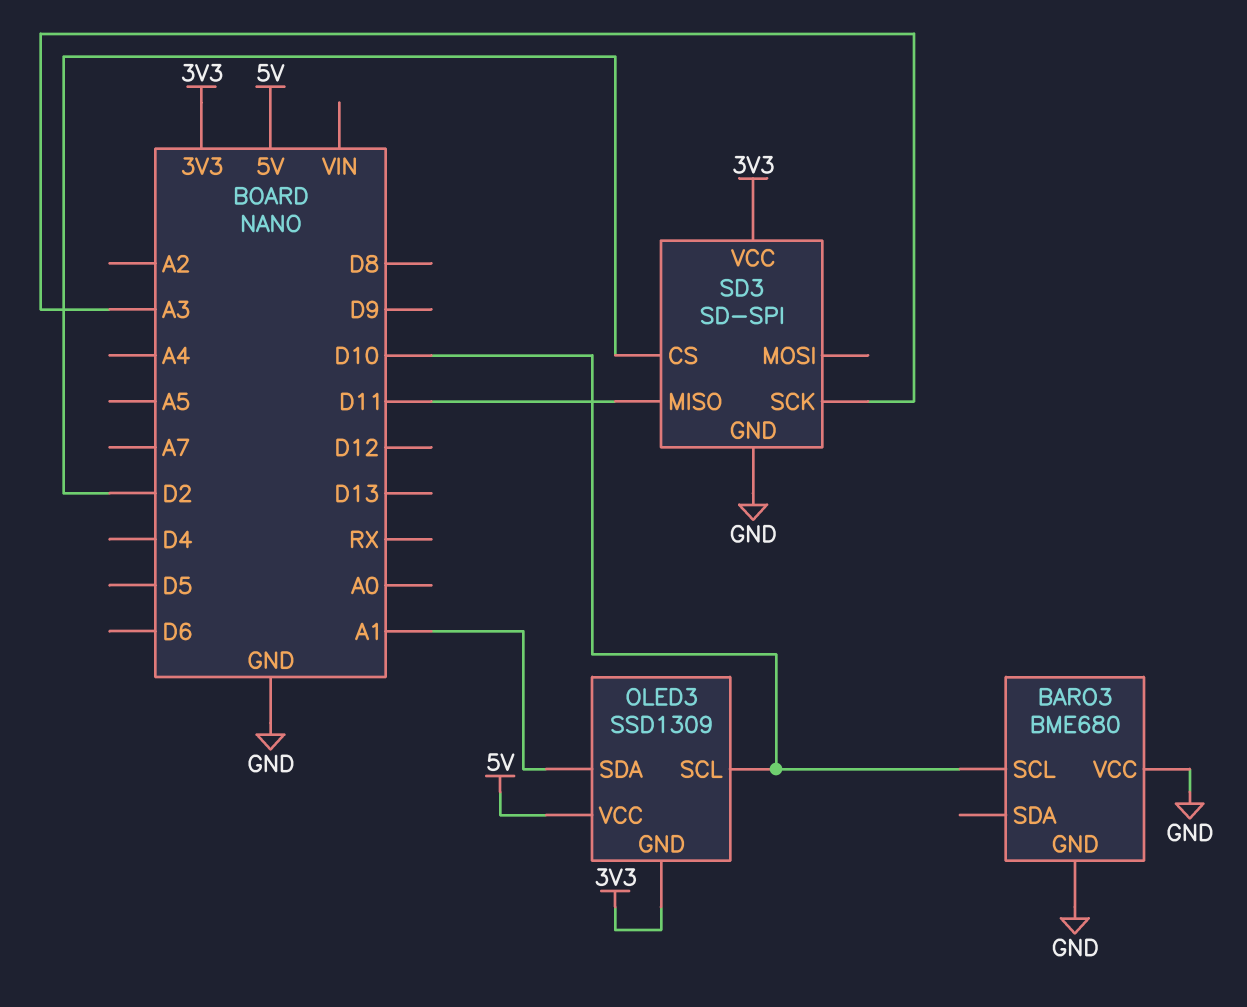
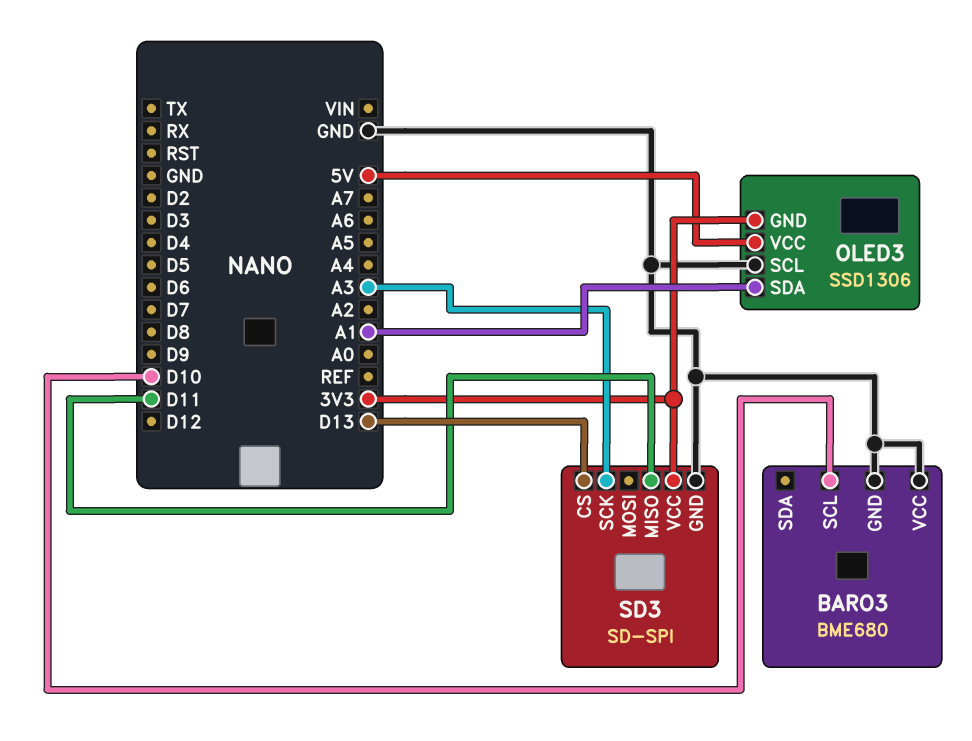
OLED3: SSD1309 -> SSD1306
OLED3 pin SCL: D10 -> GND
SD3 pin CS: D2 -> D13

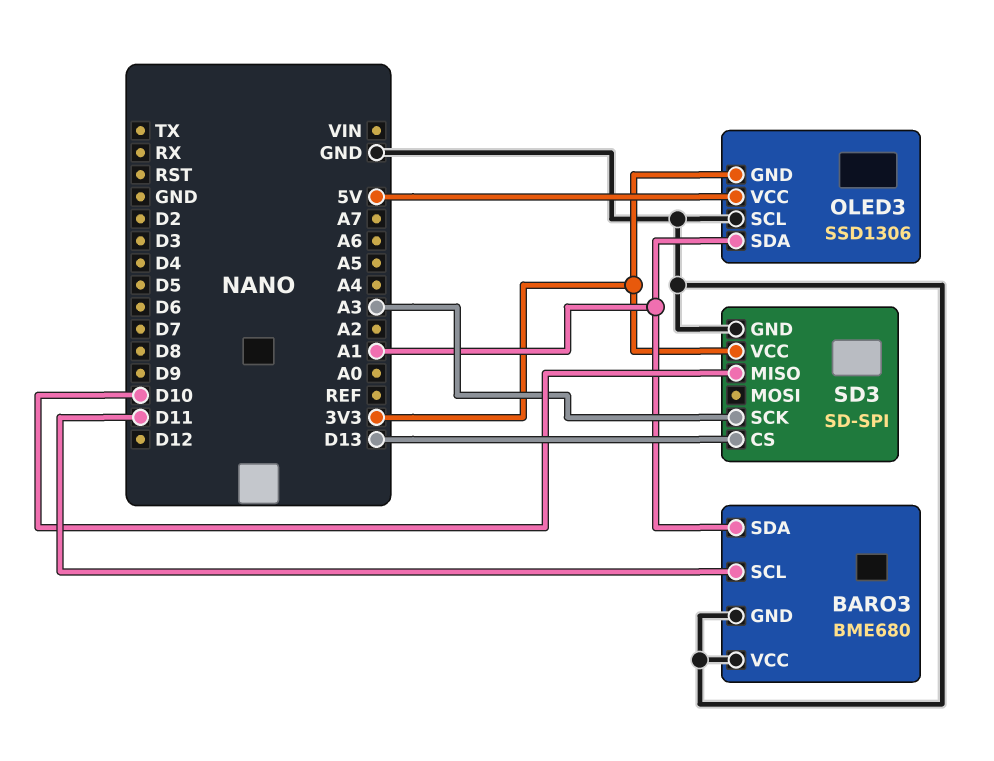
BARO3 pin SCL: D10 -> D11
BARO3 pin SDA: none -> A1
SD3 pin MISO: D11 -> D10

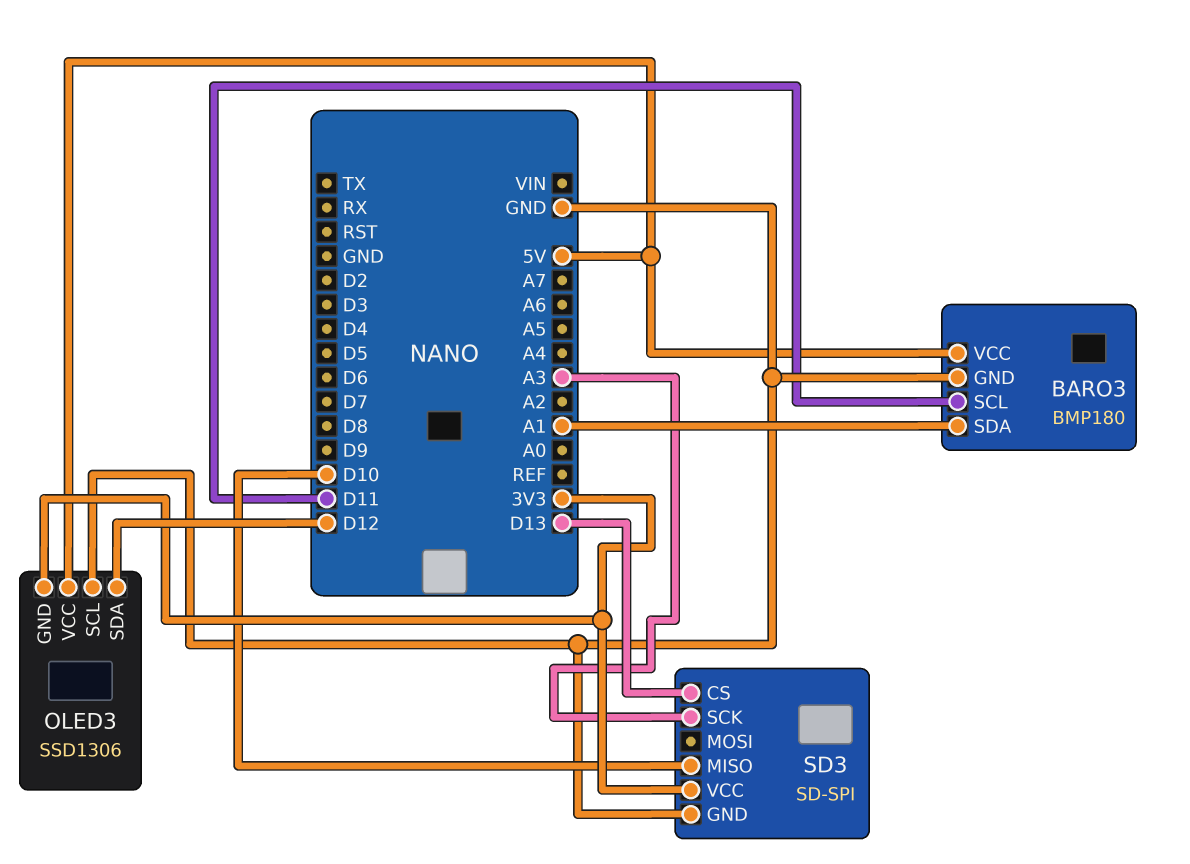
BARO3: BME680 -> BMP180
BARO3 pin VCC: GND -> 5V
OLED3 pin SDA: A1 -> D12

